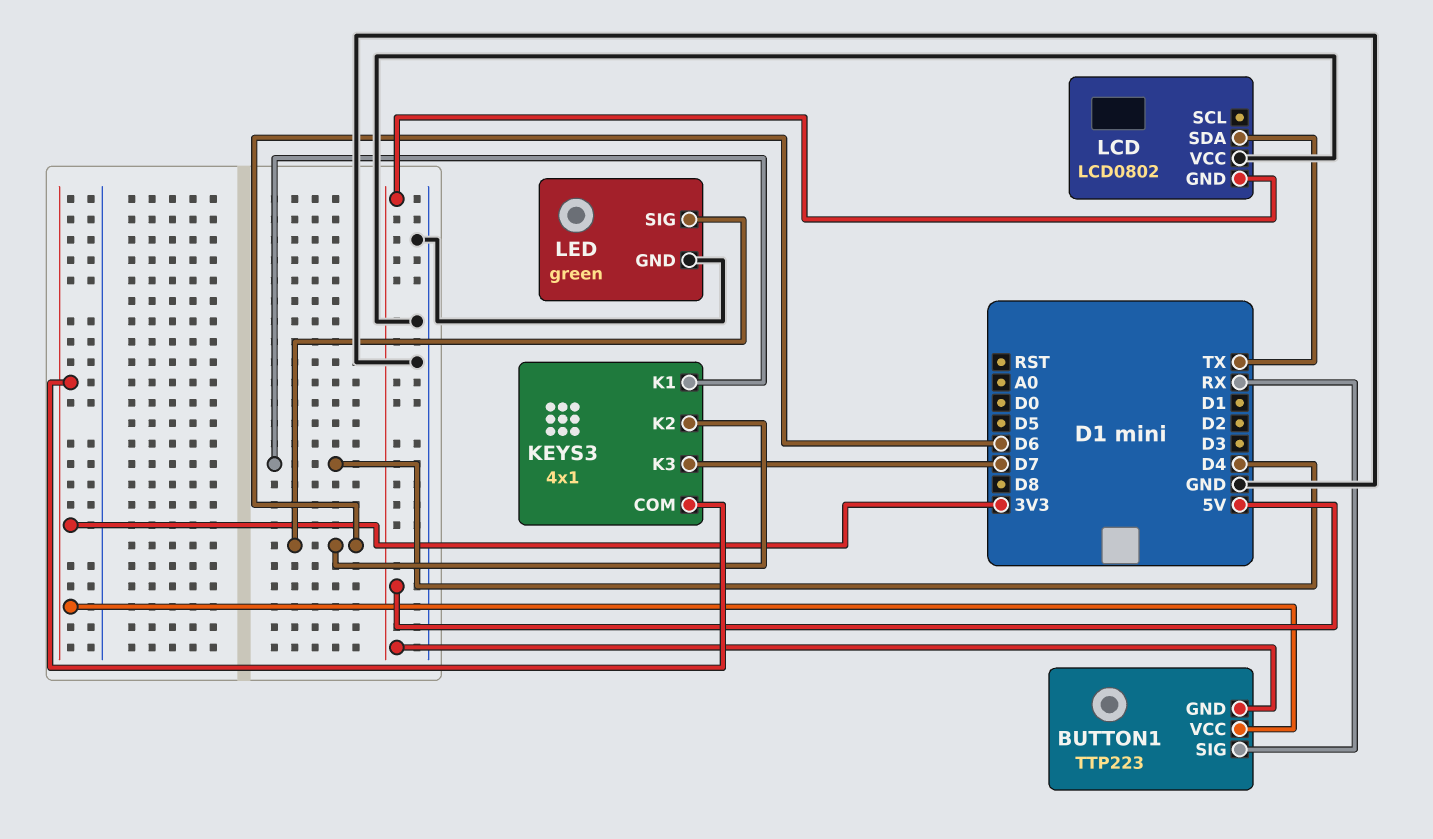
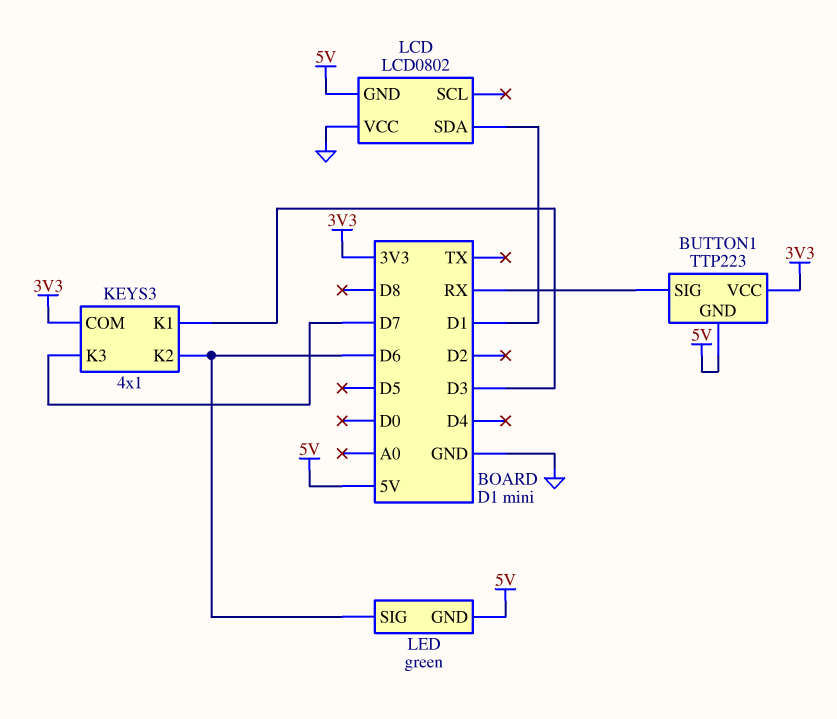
KEYS3 pin K1: D4 -> D3
LCD pin SDA: TX -> D1
LED pin GND: GND -> 5V

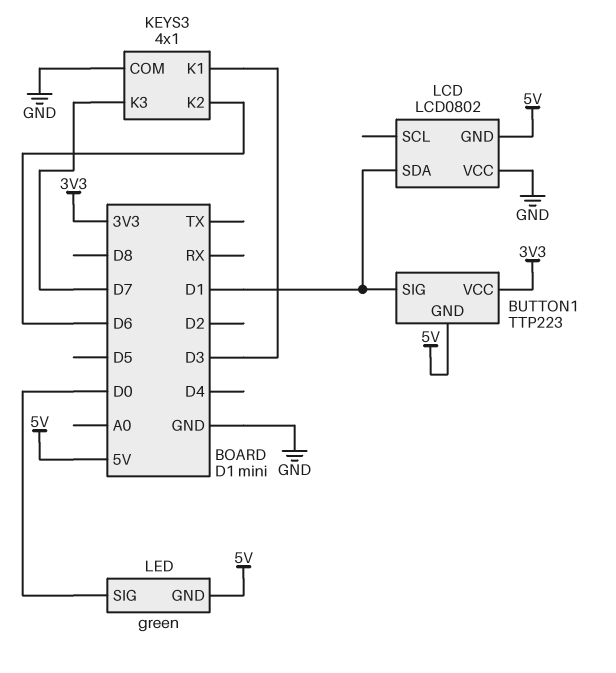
BUTTON1 pin SIG: RX -> D1
KEYS3 pin COM: 3V3 -> GND
LED pin SIG: D6 -> D0

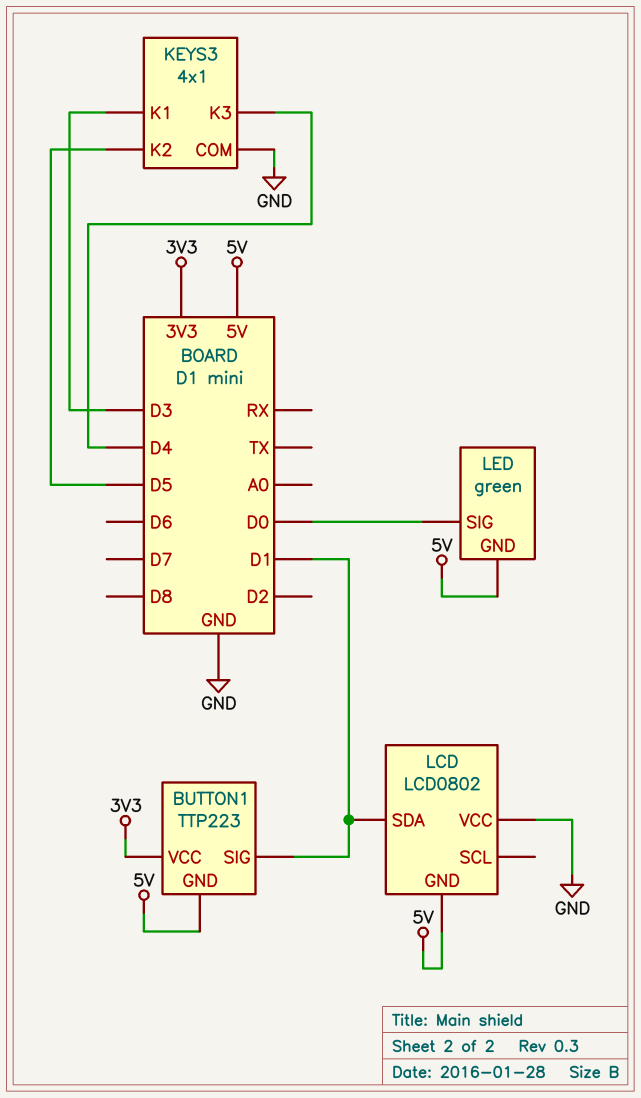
KEYS3 pin K2: D6 -> D5
KEYS3 pin K3: D7 -> D4

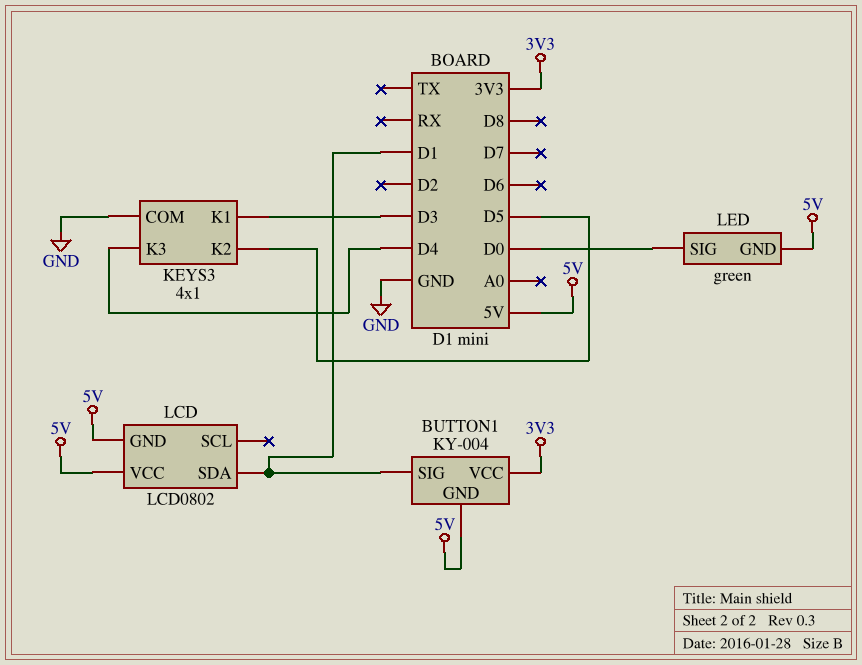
BUTTON1: TTP223 -> KY-004
LCD pin VCC: GND -> 5V

